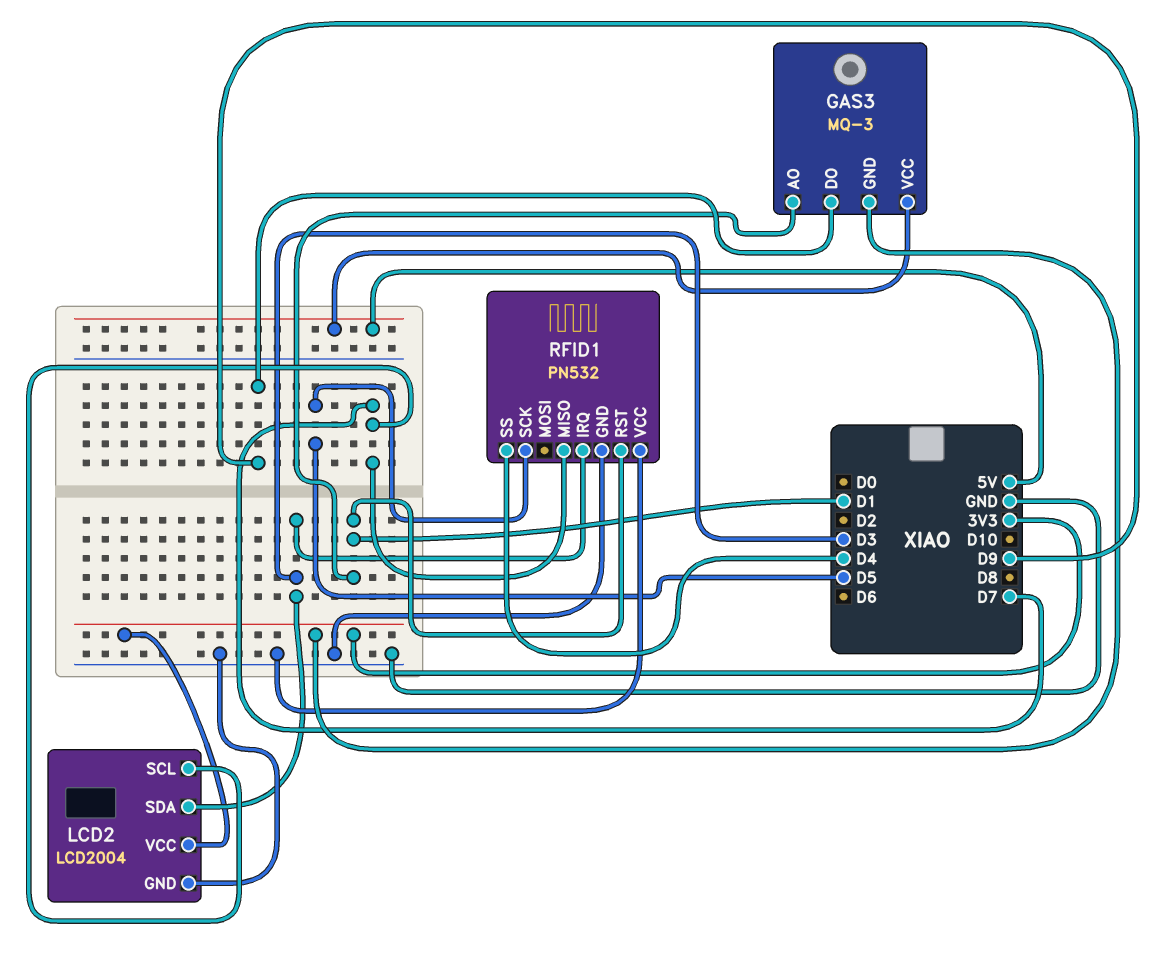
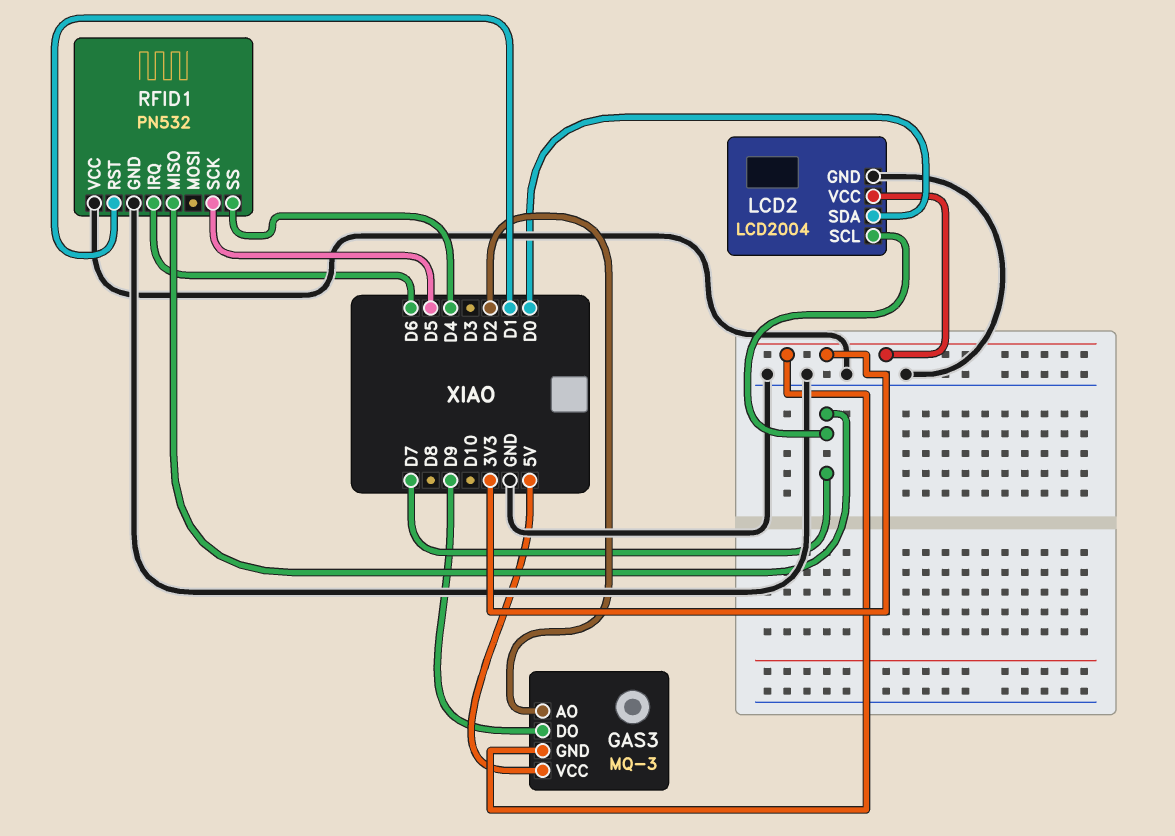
GAS3 pin AO: D1 -> D2
LCD2 pin SDA: D3 -> D0
RFID1 pin IRQ: D3 -> D6

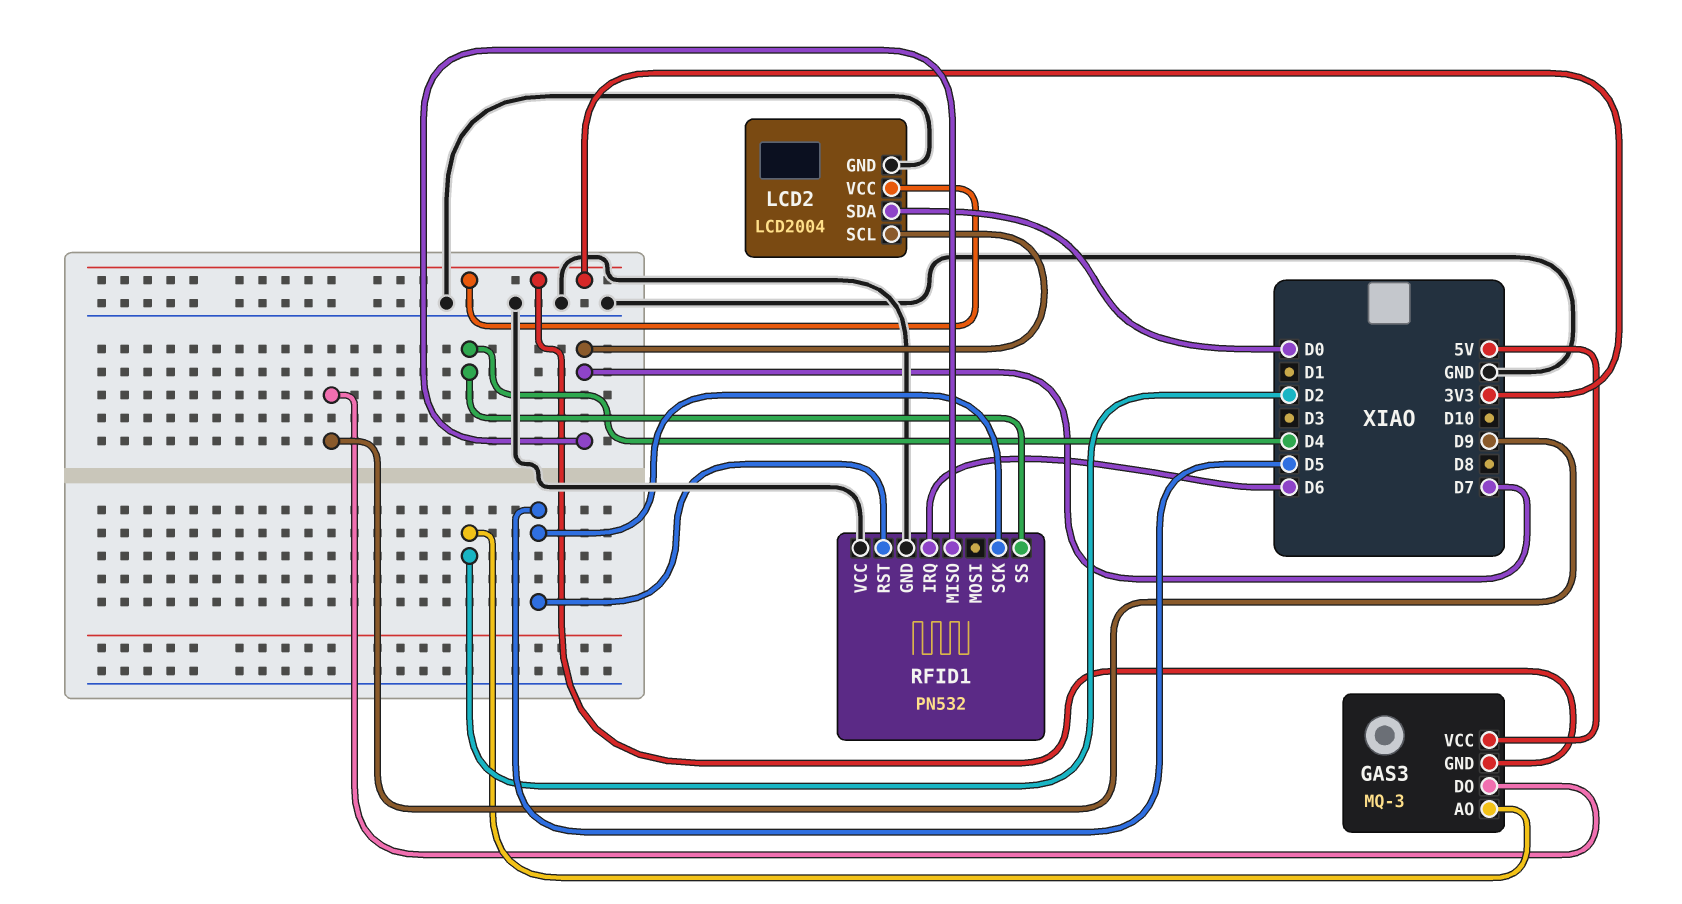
RFID1 pin RST: D1 -> D5

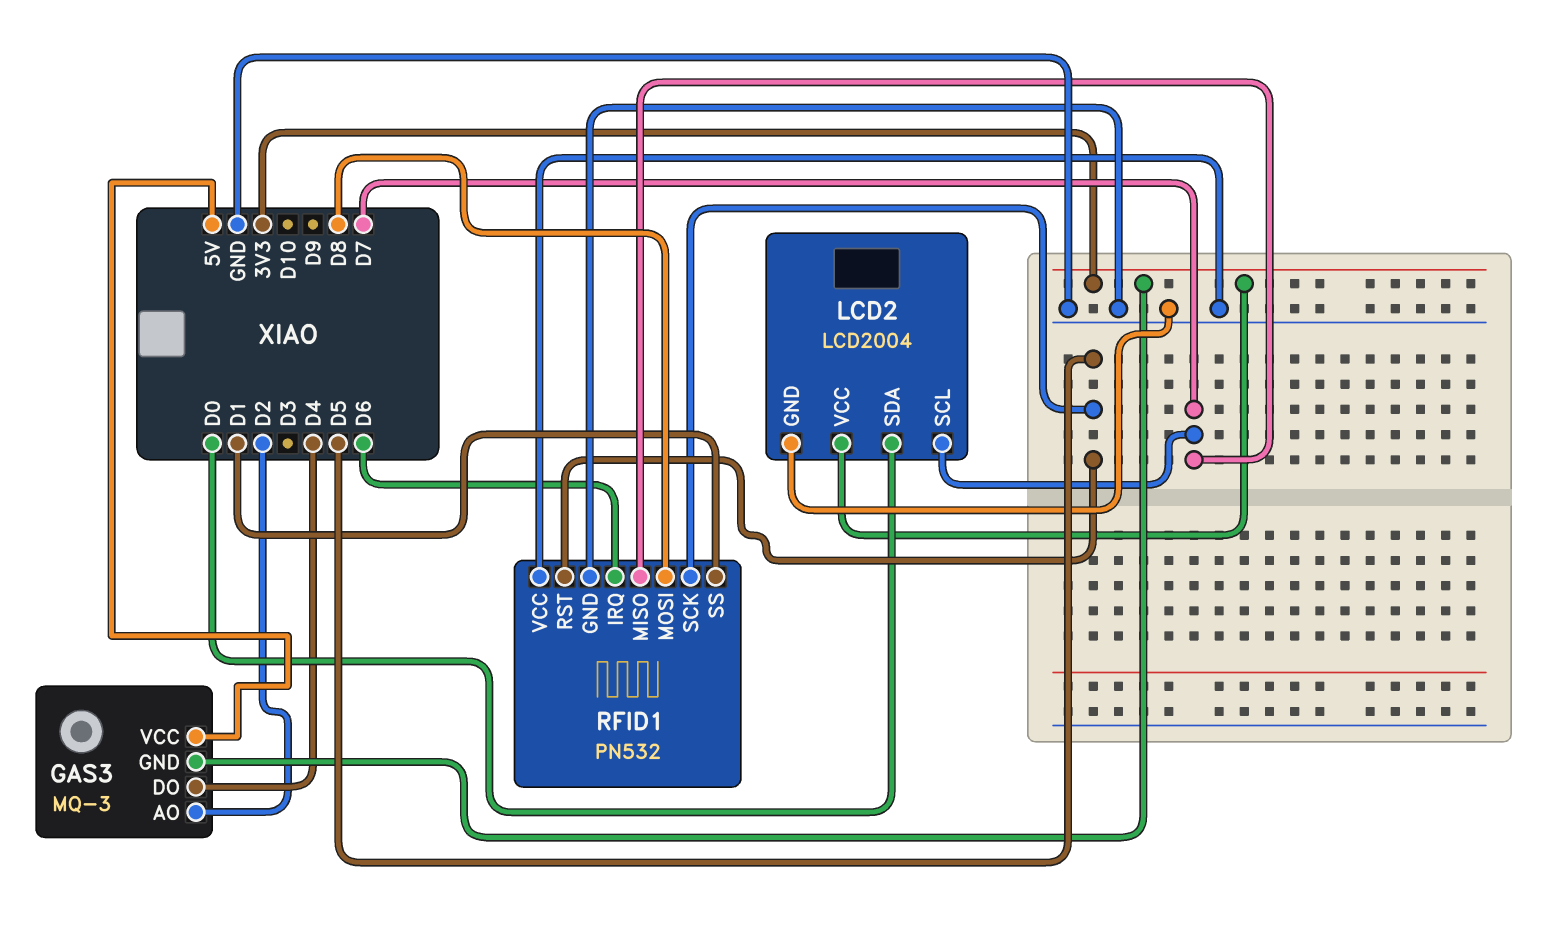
GAS3 pin DO: D9 -> D4
RFID1 pin MOSI: none -> D8
RFID1 pin SS: D4 -> D1

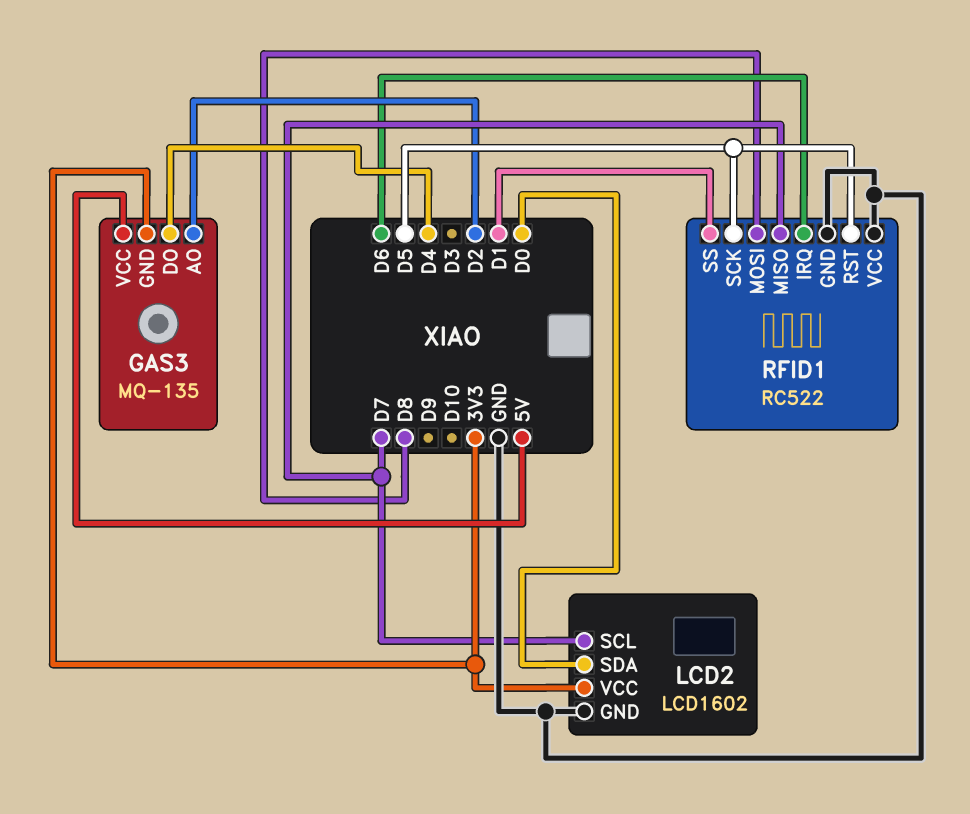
GAS3: MQ-3 -> MQ-135
LCD2: LCD2004 -> LCD1602
RFID1: PN532 -> RC522

